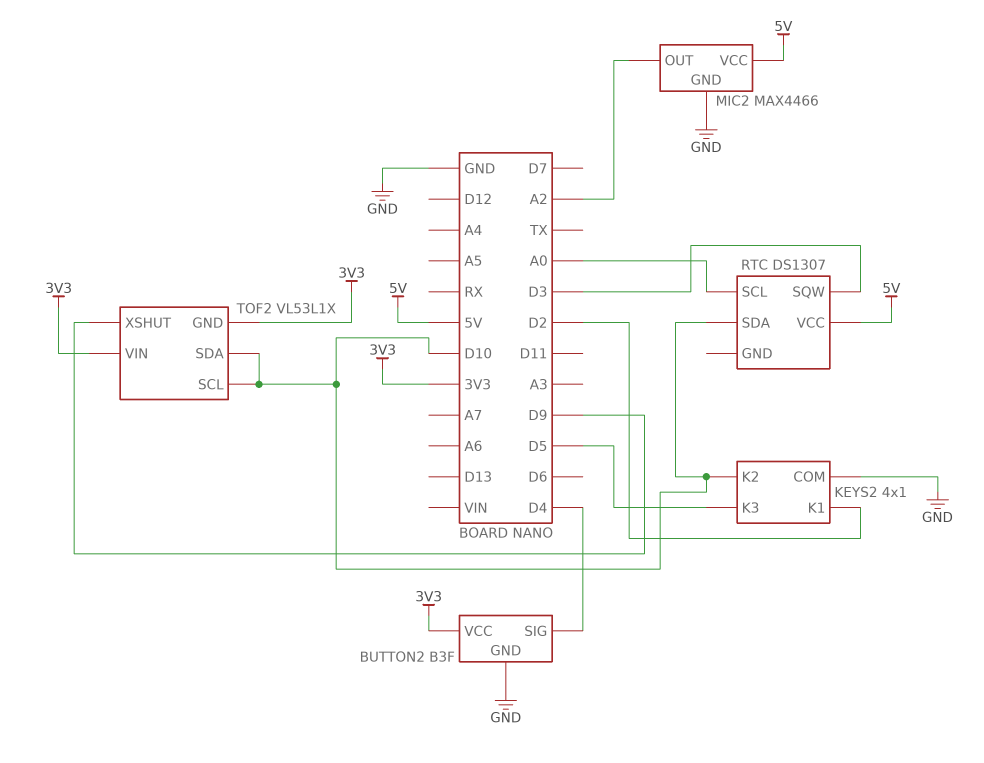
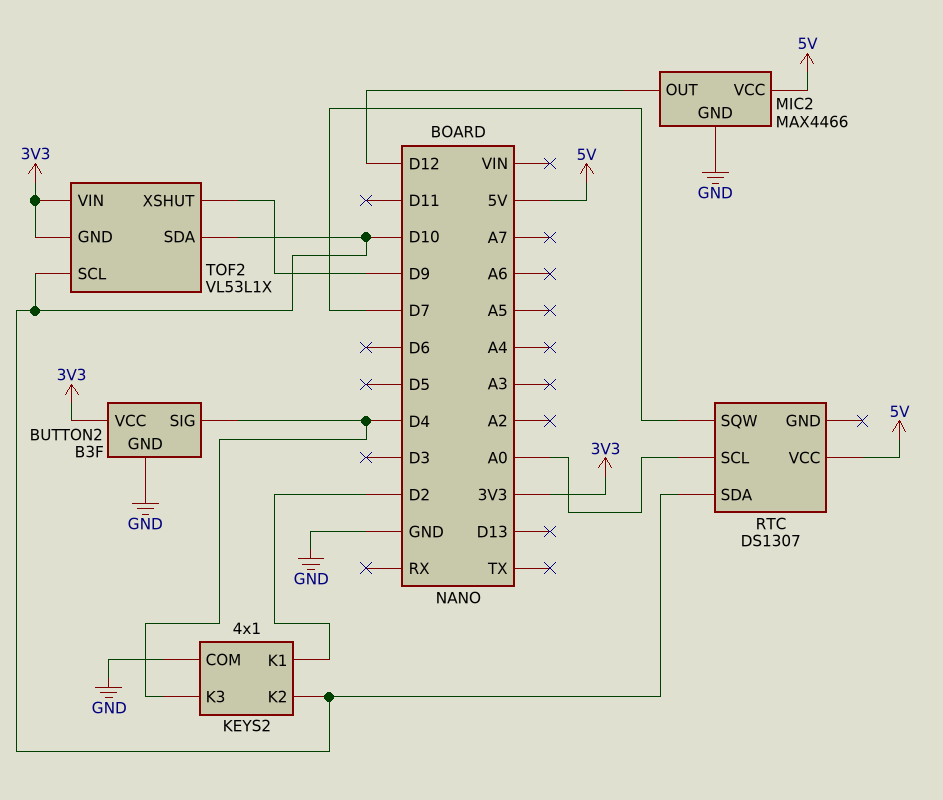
KEYS2 pin K3: D5 -> D4
MIC2 pin OUT: A2 -> D12
RTC pin SQW: D3 -> D7

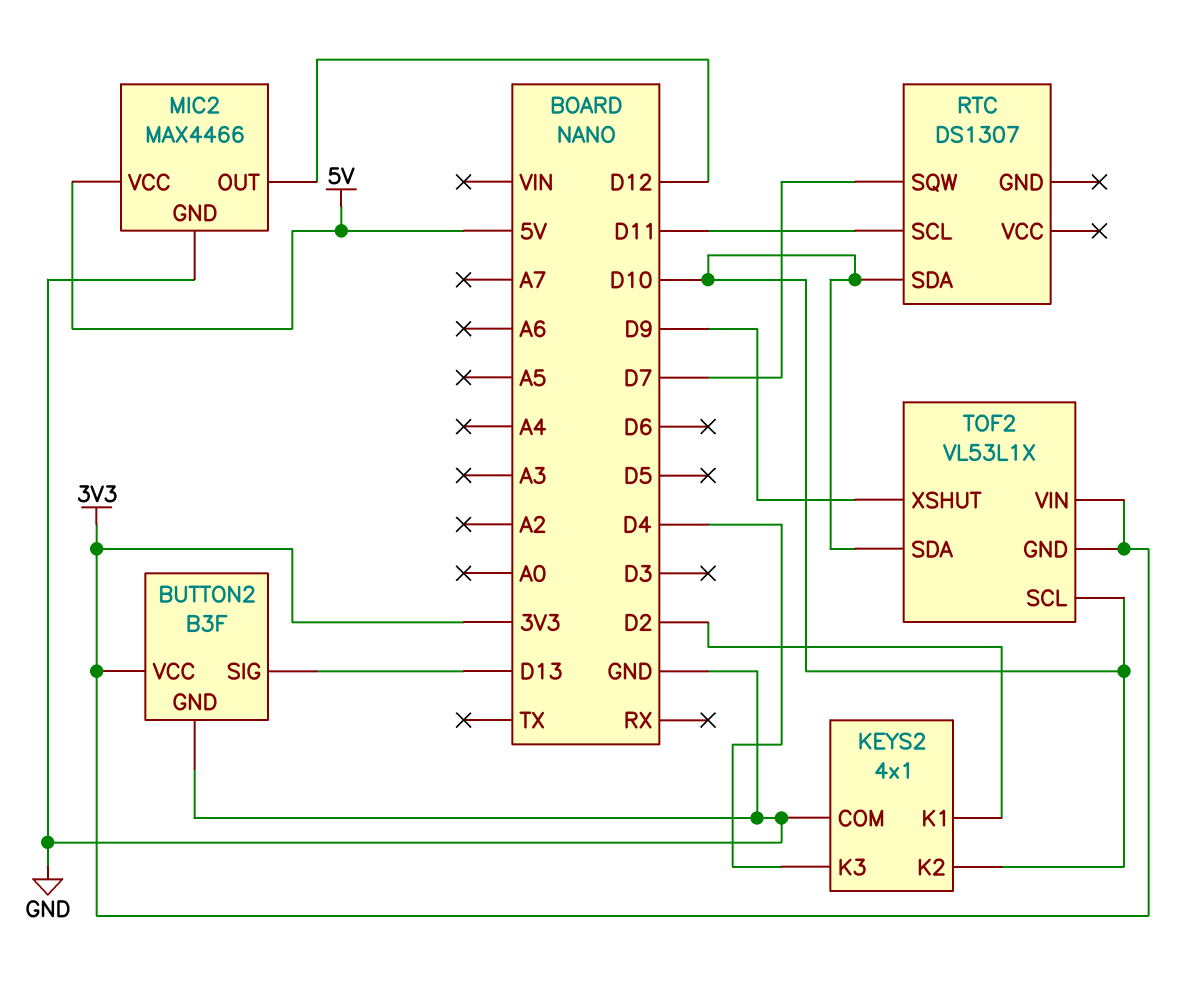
BUTTON2 pin SIG: D4 -> D13
RTC pin SCL: A0 -> D11
RTC pin VCC: 5V -> none

